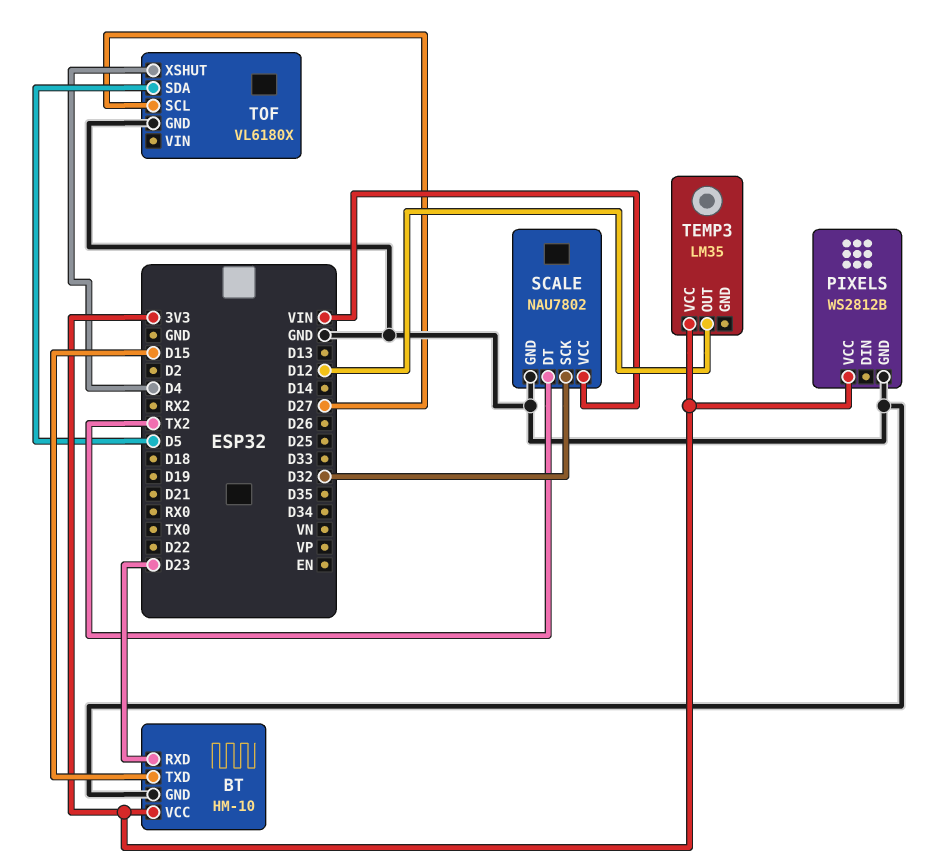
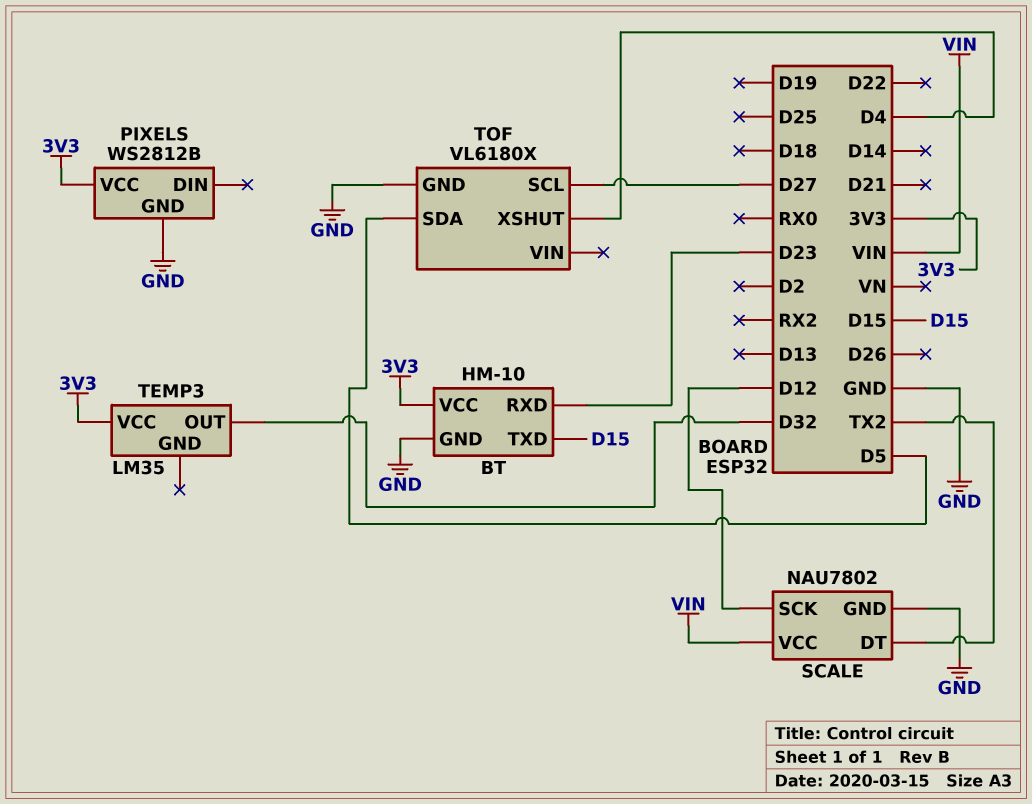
SCALE pin SCK: D32 -> D12
TEMP3 pin OUT: D12 -> D32

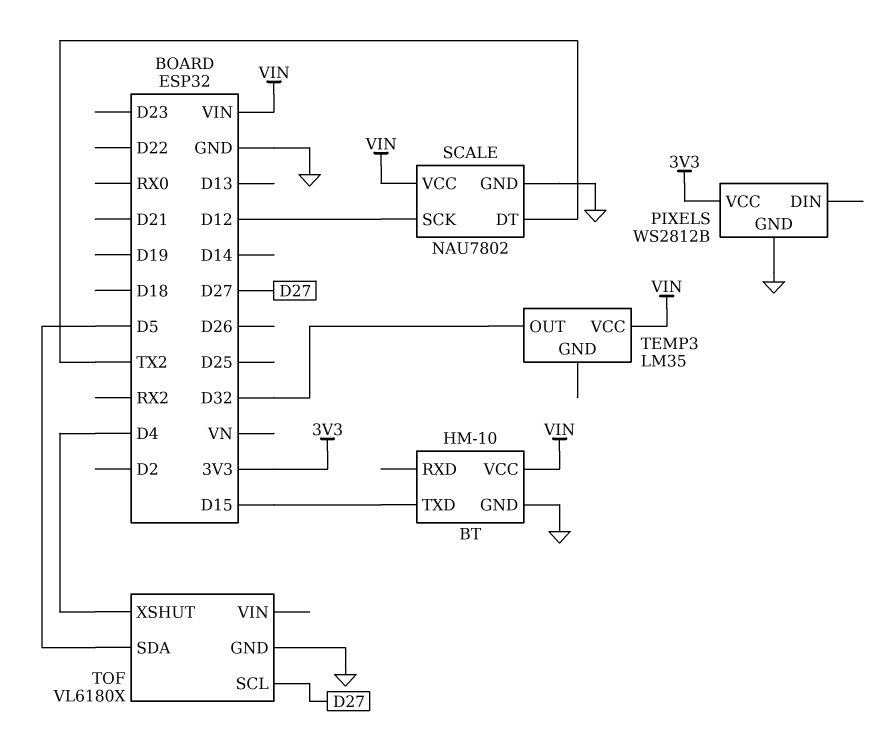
BT pin RXD: D23 -> none
BT pin VCC: 3V3 -> VIN
TEMP3 pin VCC: 3V3 -> VIN

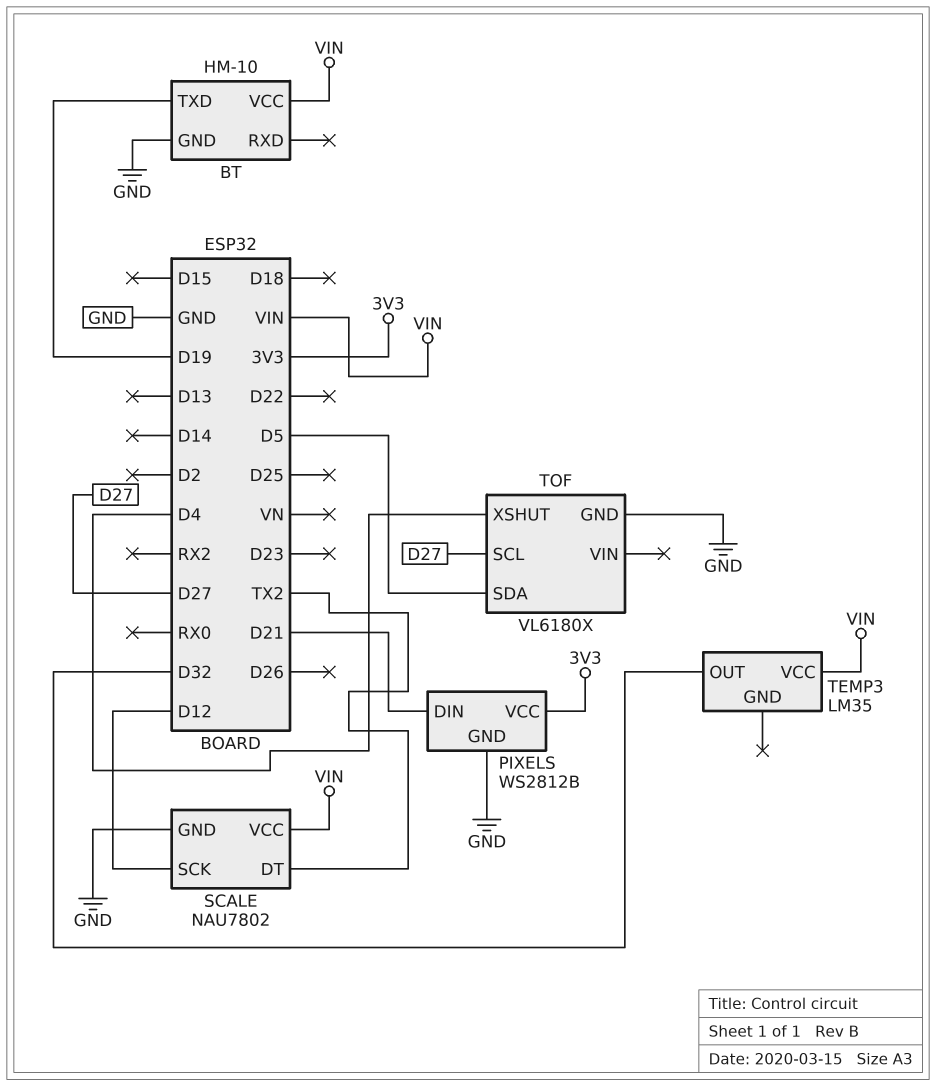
BT pin TXD: D15 -> D19
PIXELS pin DIN: none -> D21

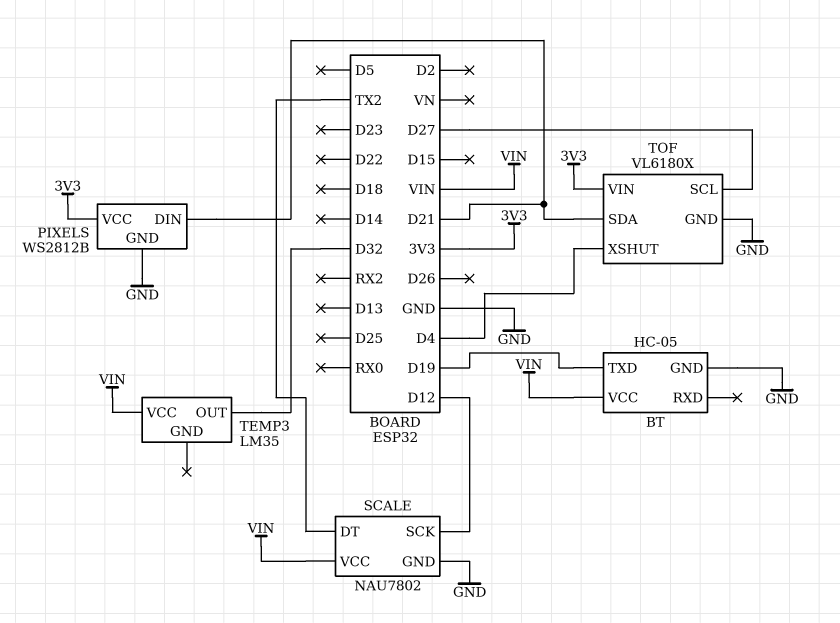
BT: HM-10 -> HC-05
TOF pin SDA: D5 -> D21
TOF pin VIN: none -> 3V3

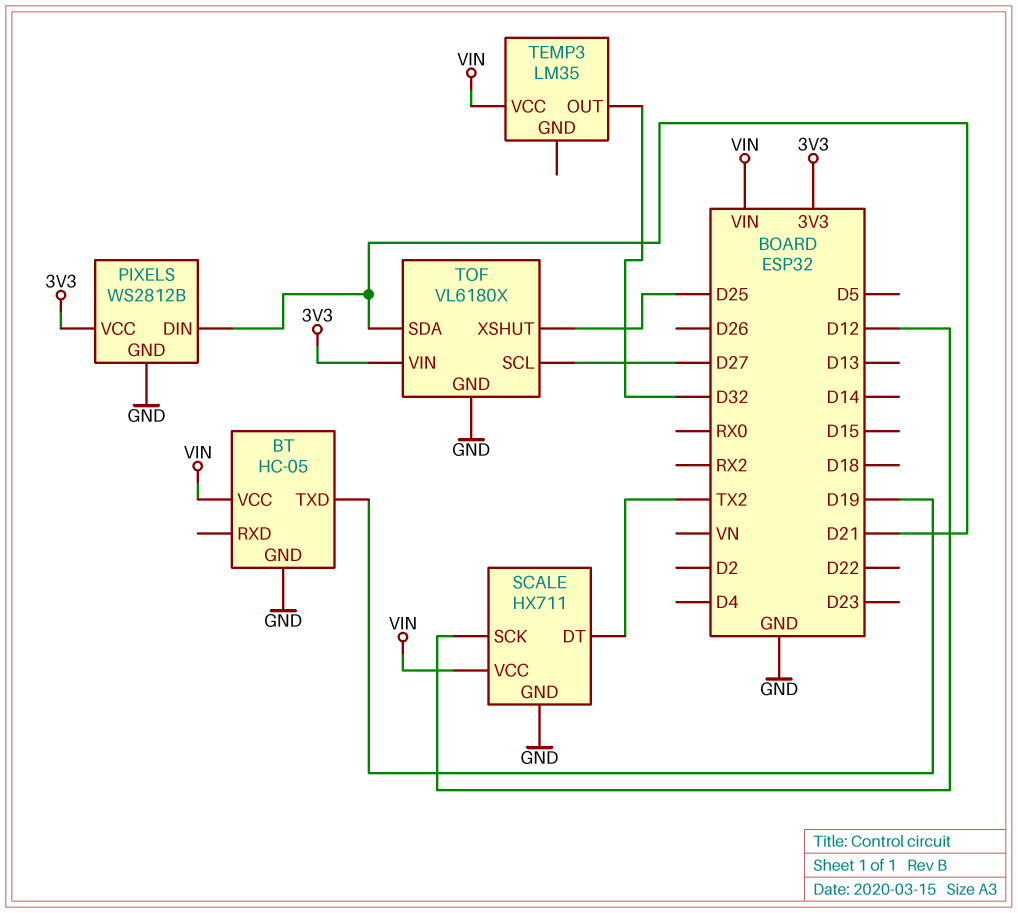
SCALE: NAU7802 -> HX711
TOF pin XSHUT: D4 -> D25

